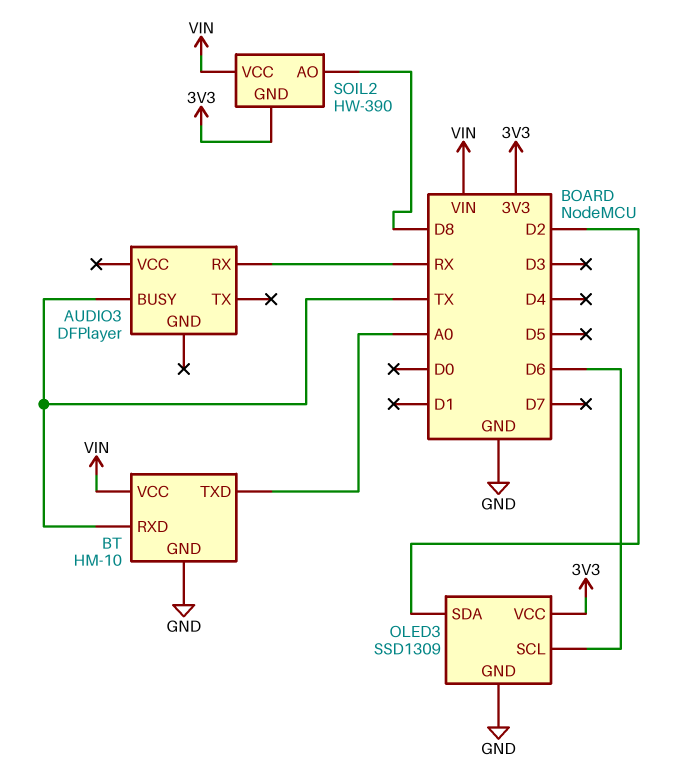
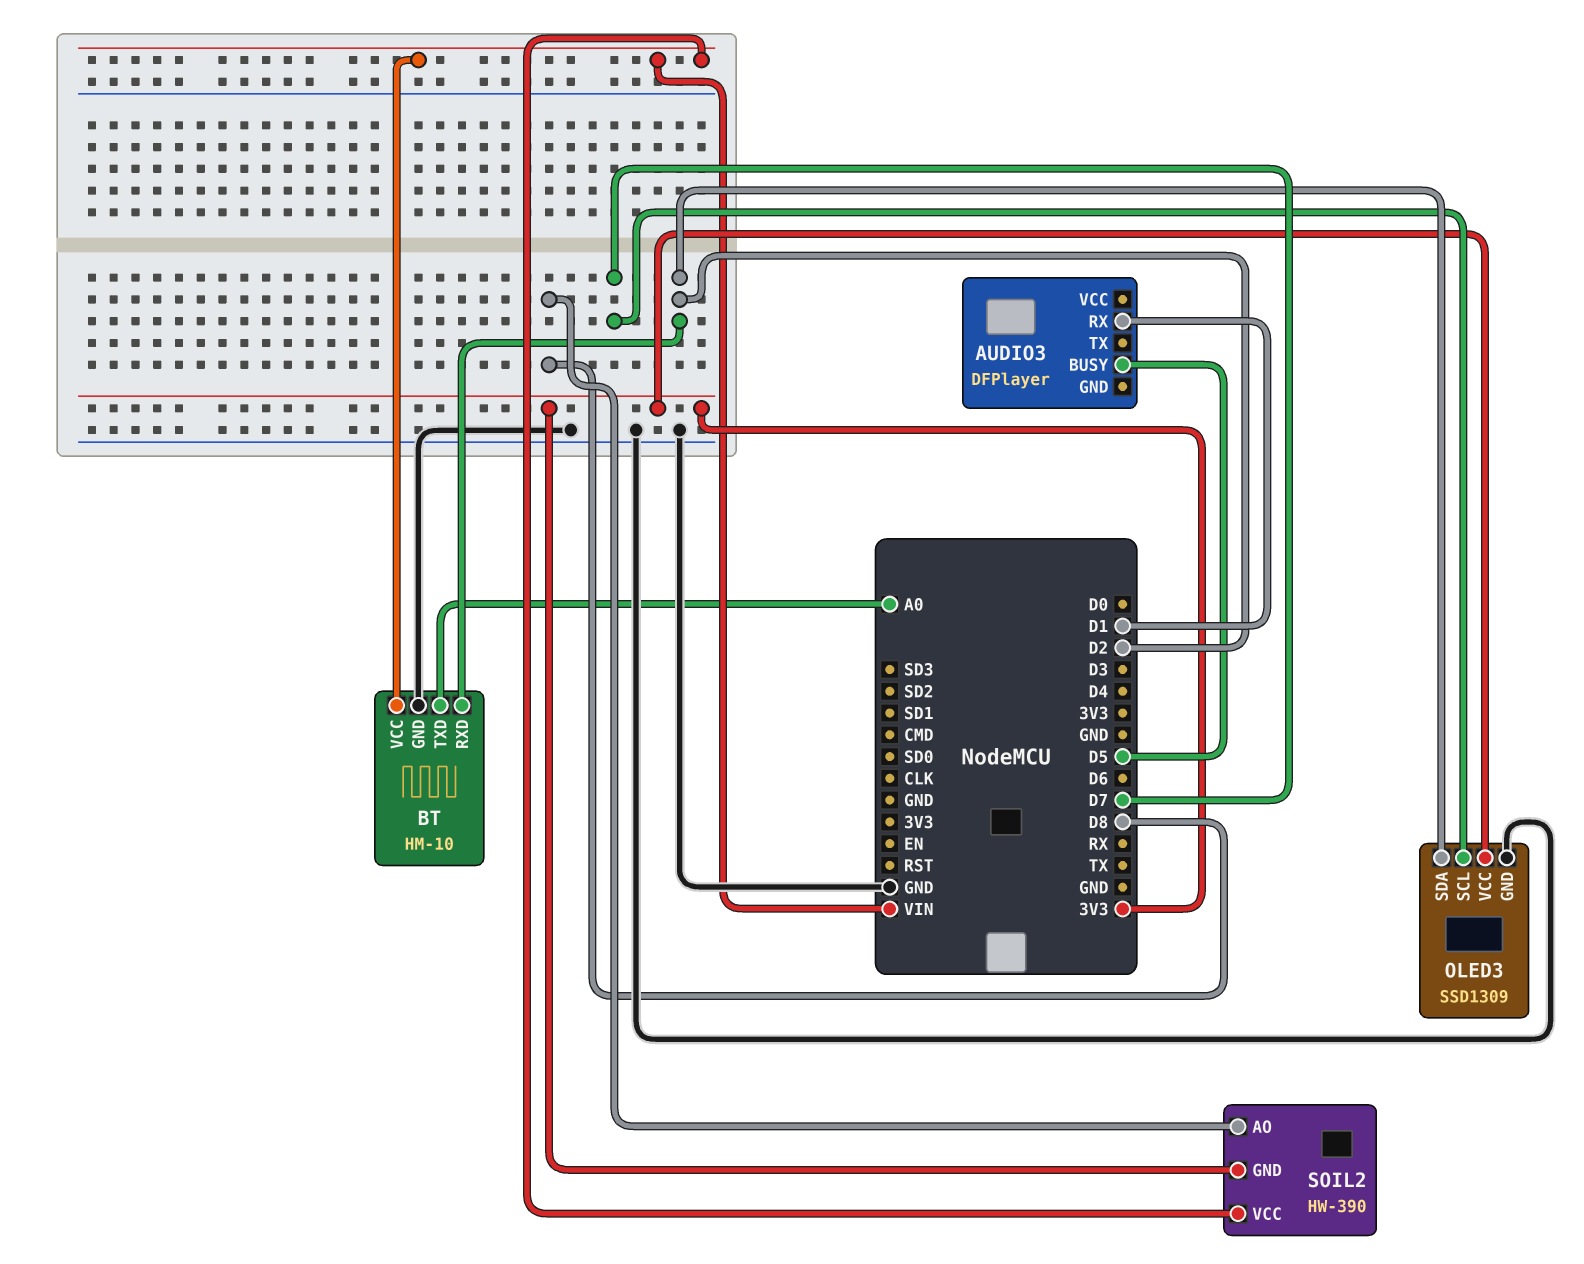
AUDIO3 pin BUSY: TX -> D5
AUDIO3 pin RX: RX -> D1
BT pin RXD: TX -> D2
OLED3 pin SCL: D6 -> D7

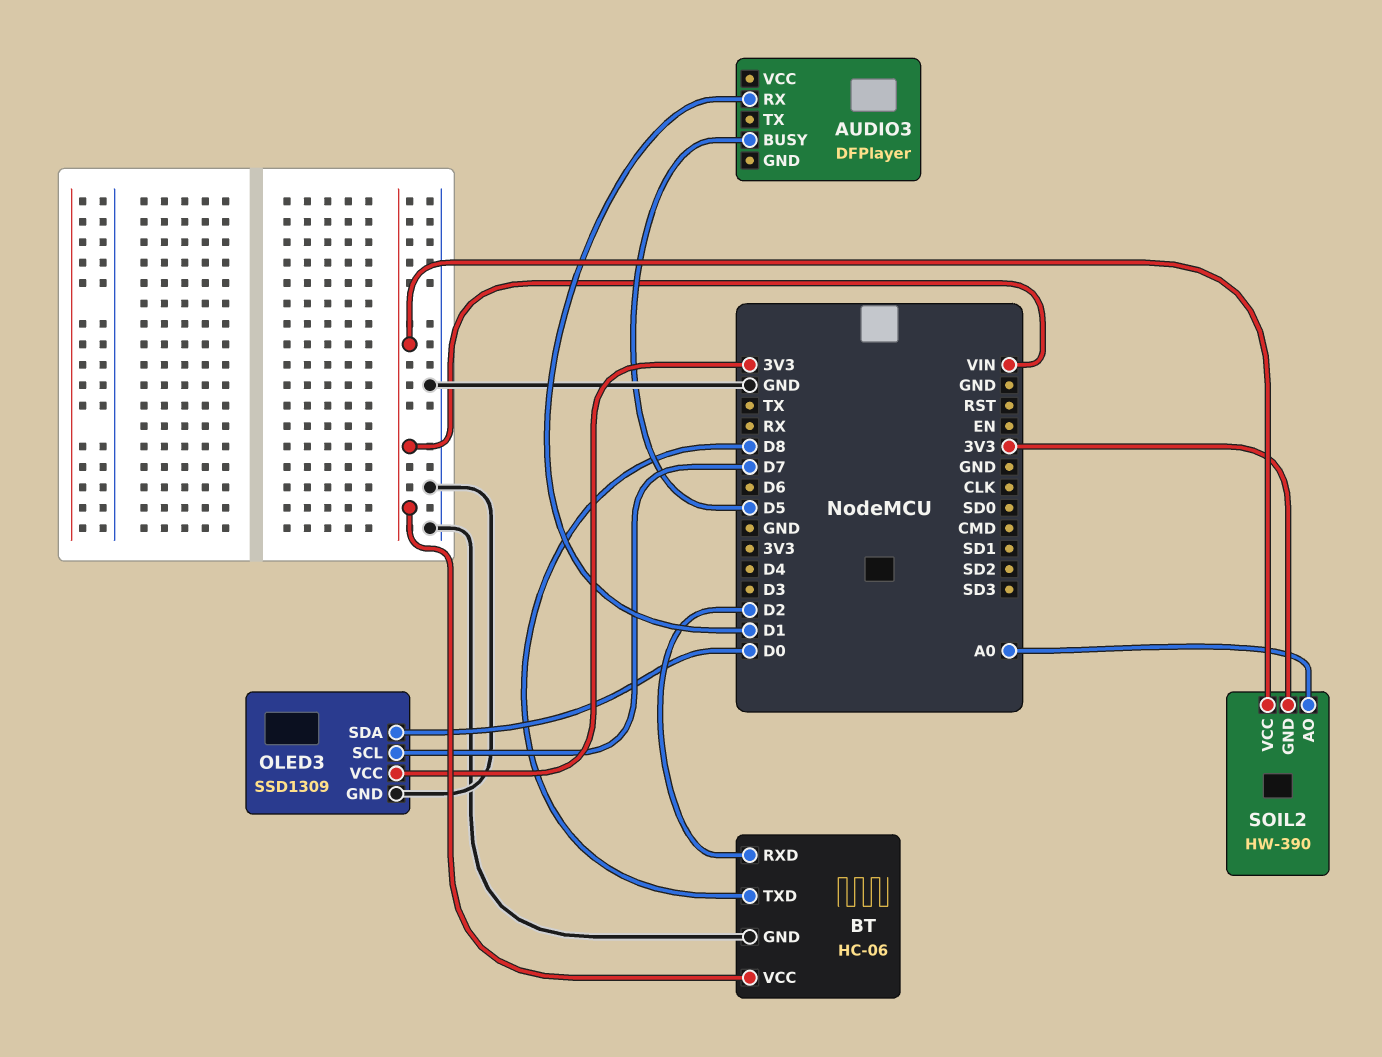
BT: HM-10 -> HC-06
BT pin TXD: A0 -> D8
OLED3 pin SDA: D2 -> D0
SOIL2 pin AO: D8 -> A0

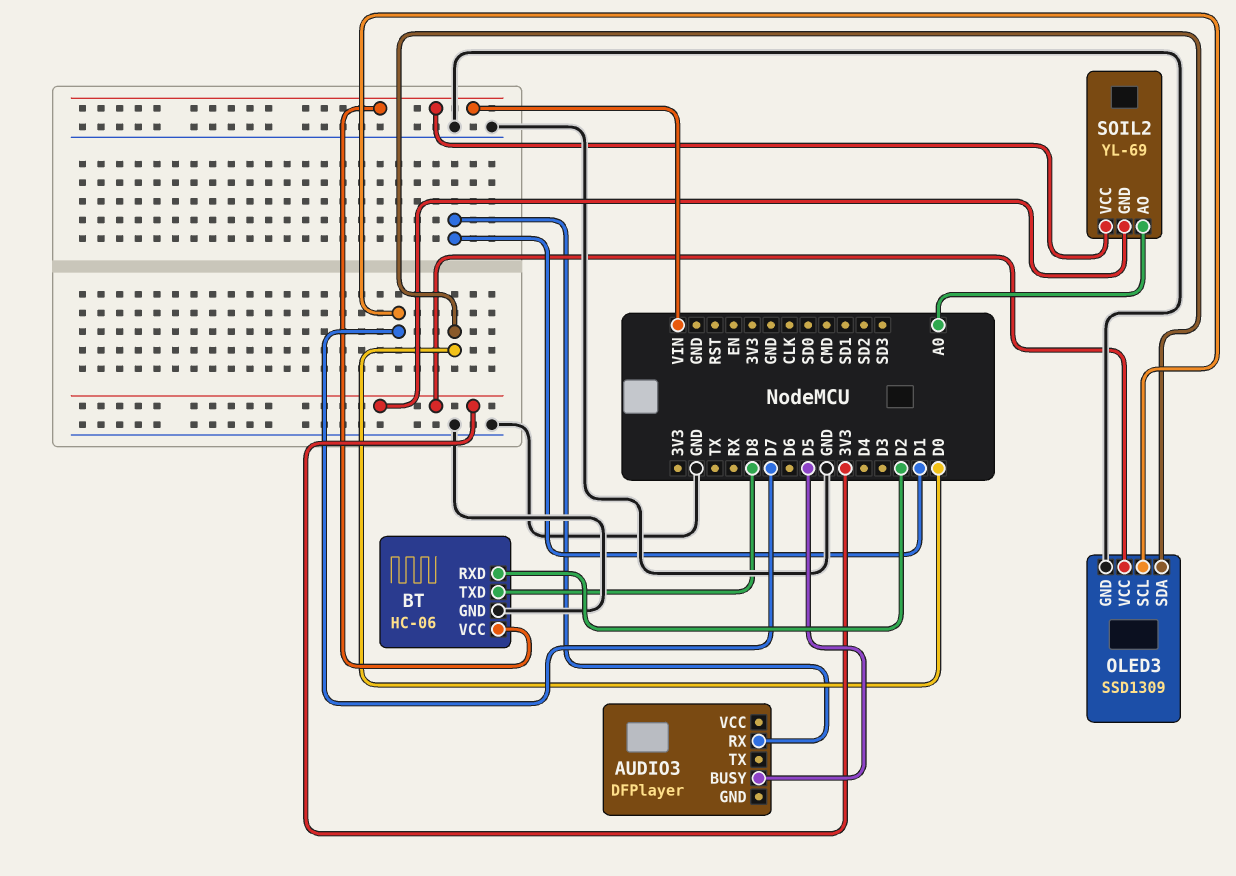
SOIL2: HW-390 -> YL-69

